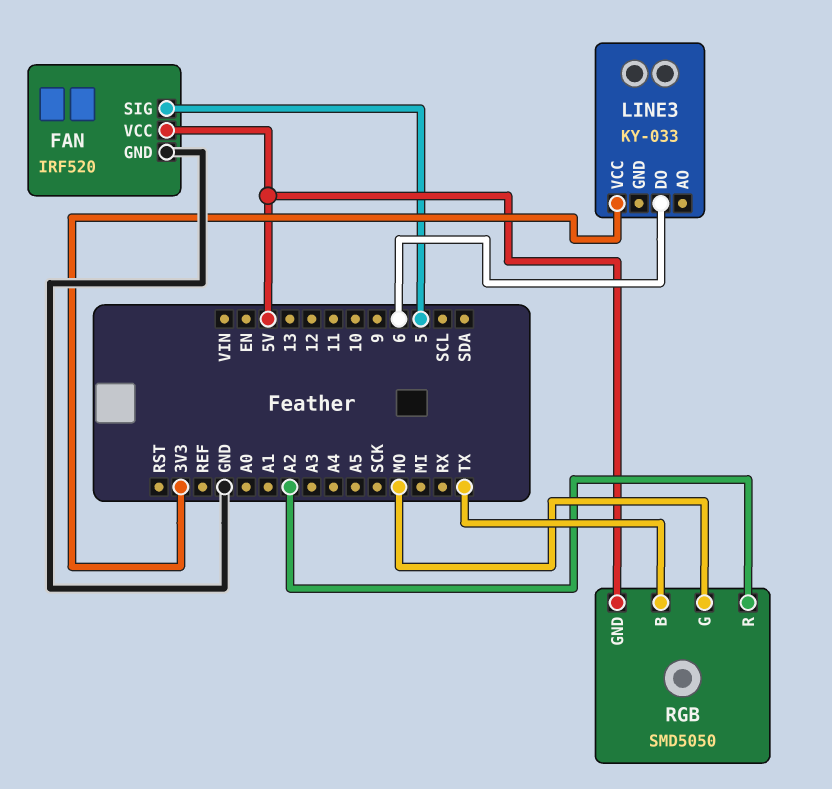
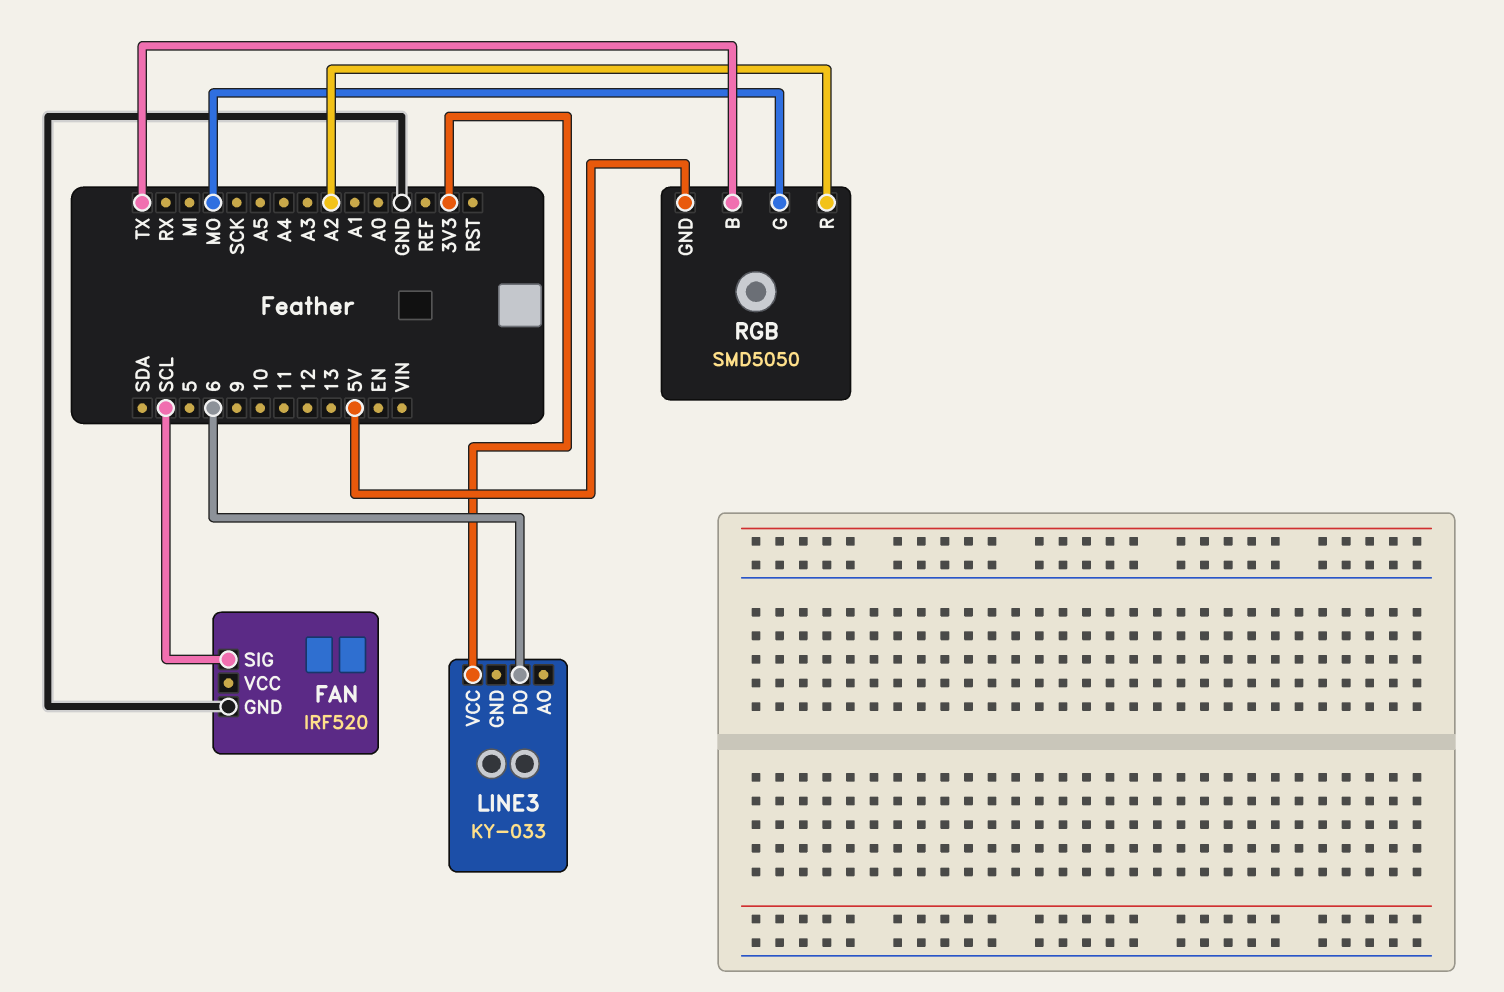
FAN pin SIG: 5 -> SCL
FAN pin VCC: 5V -> none

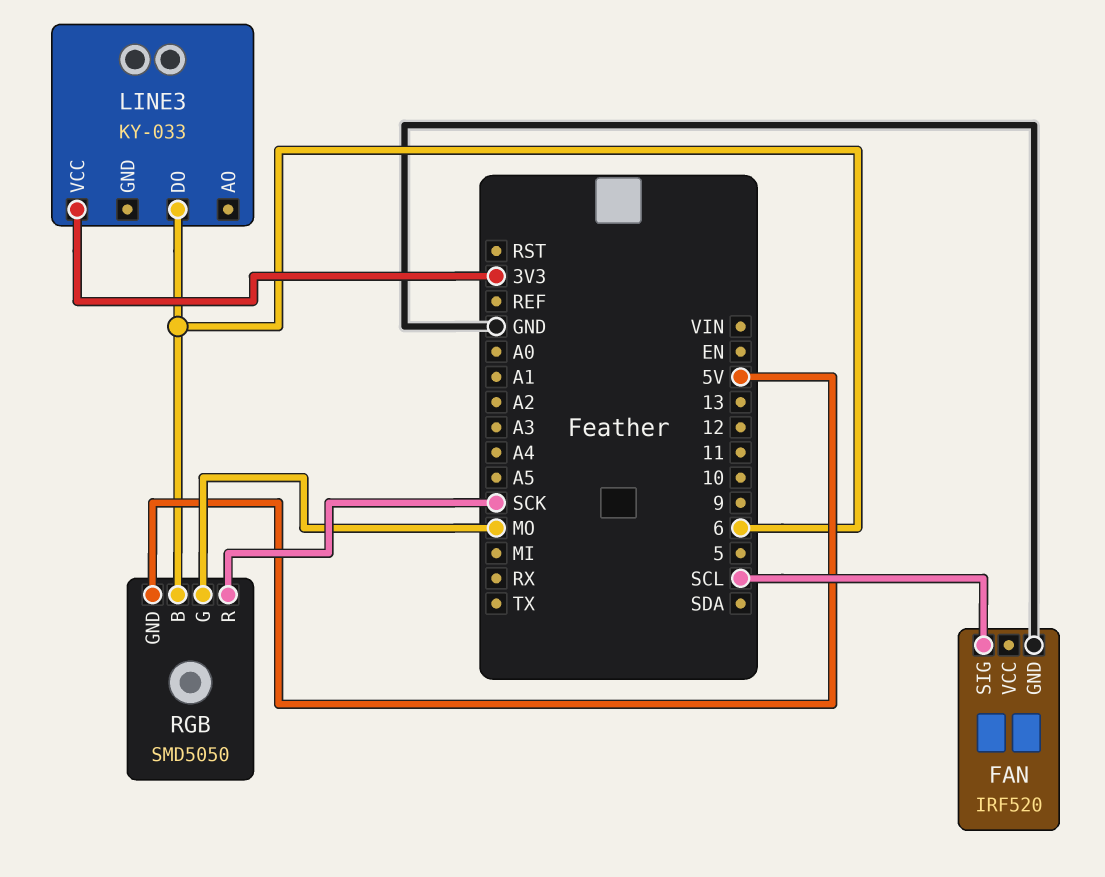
RGB pin B: TX -> 6
RGB pin R: A2 -> SCK

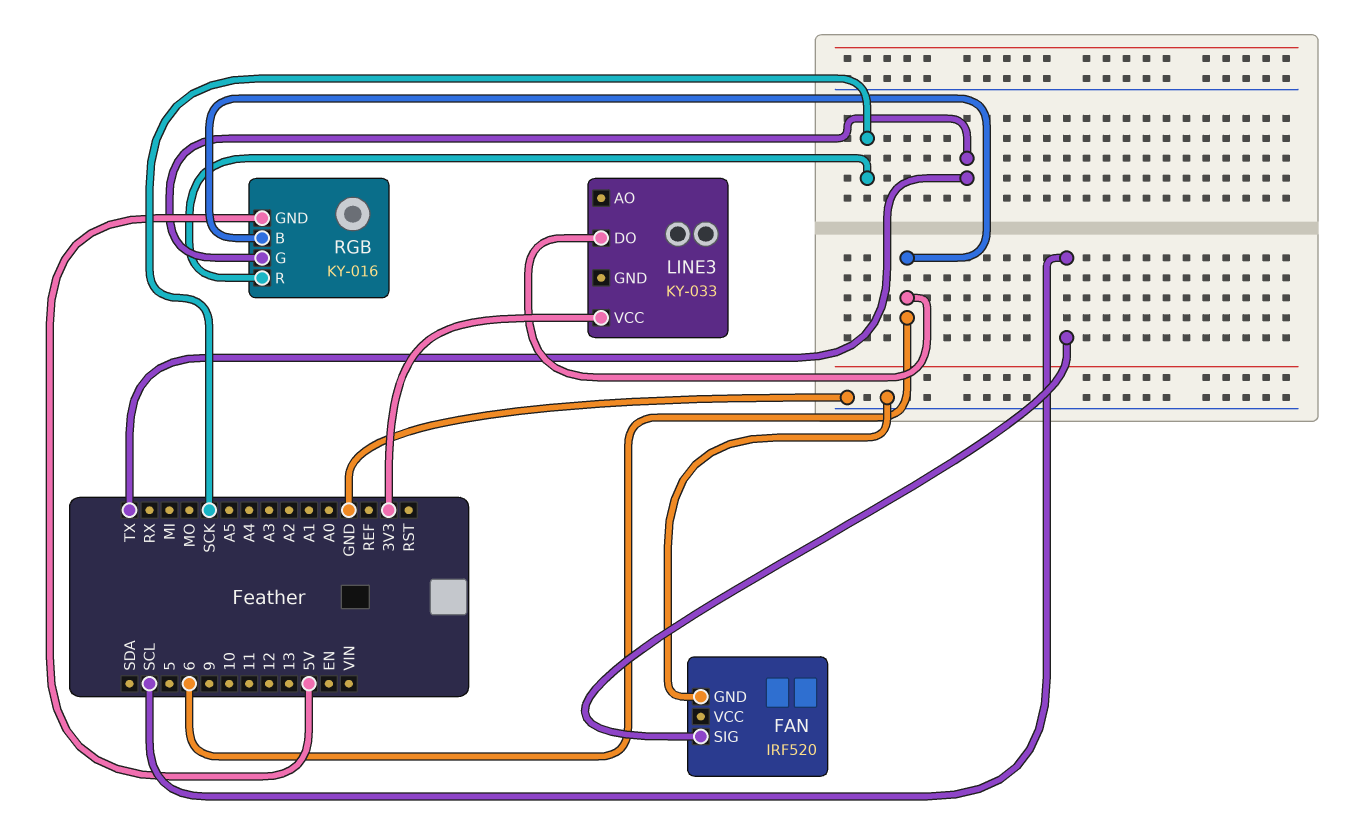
RGB: SMD5050 -> KY-016
RGB pin G: MO -> TX

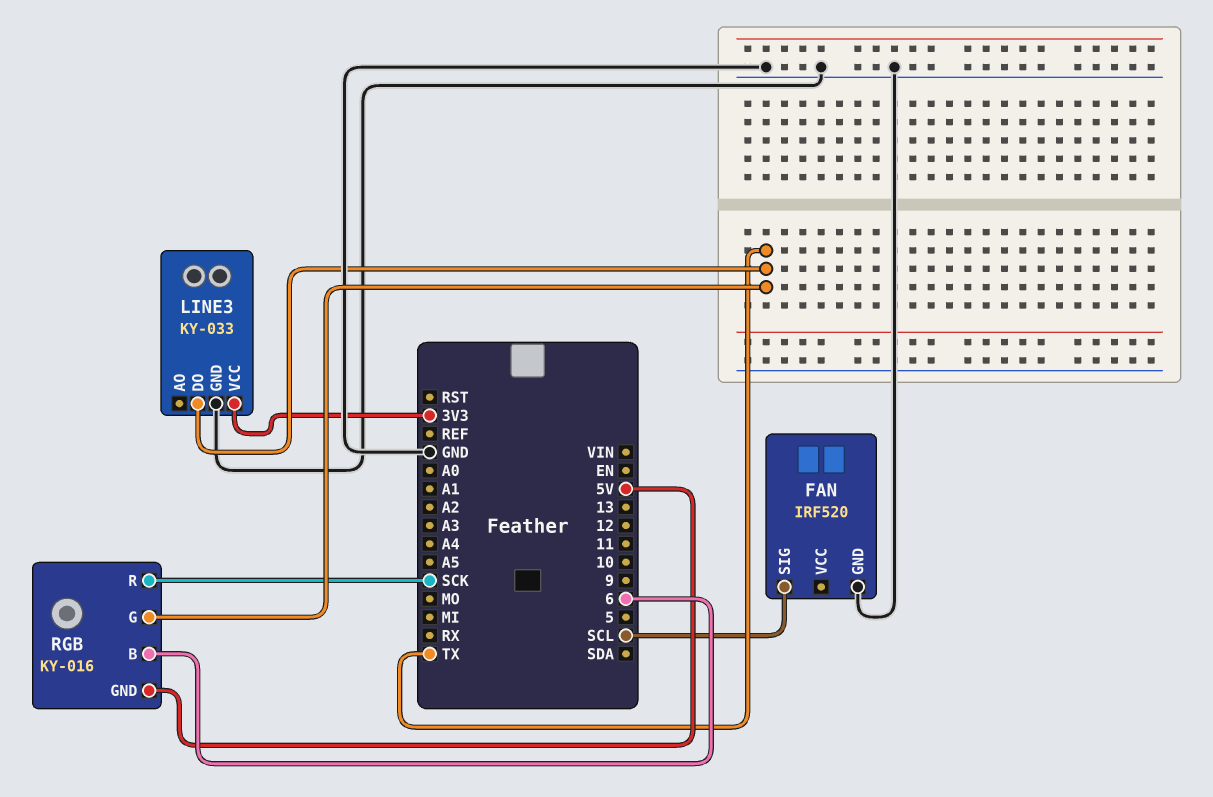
LINE3 pin DO: 6 -> TX
LINE3 pin GND: none -> GND

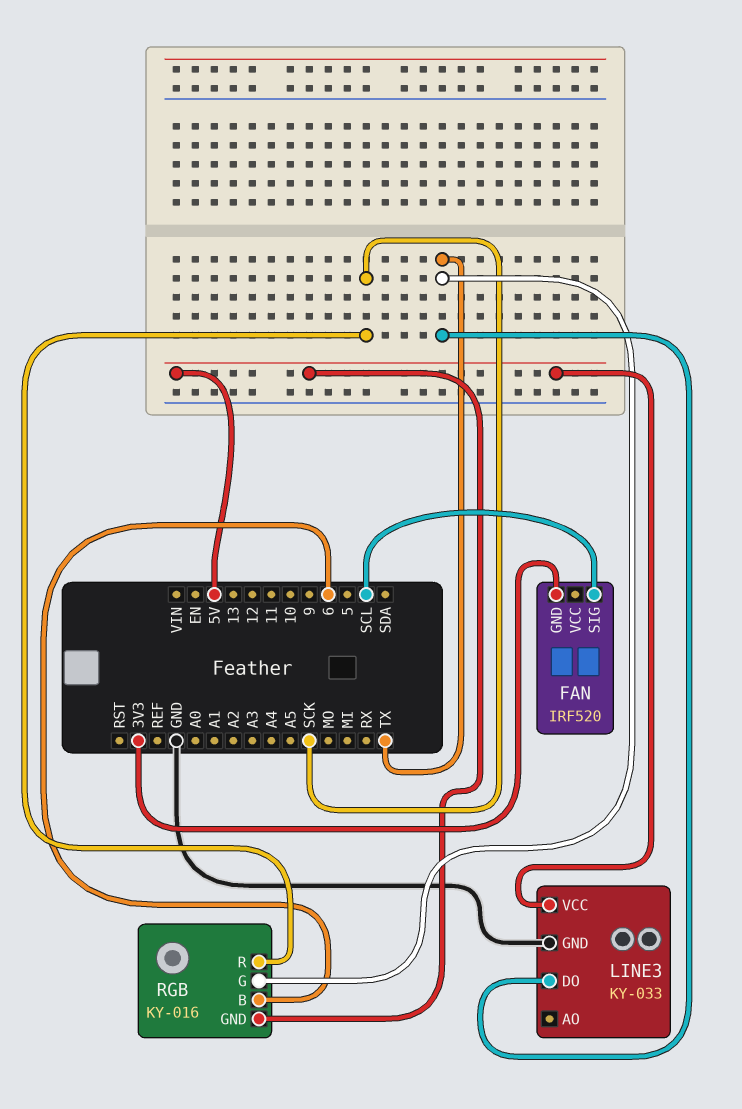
FAN pin GND: GND -> 3V3
LINE3 pin VCC: 3V3 -> 5V

